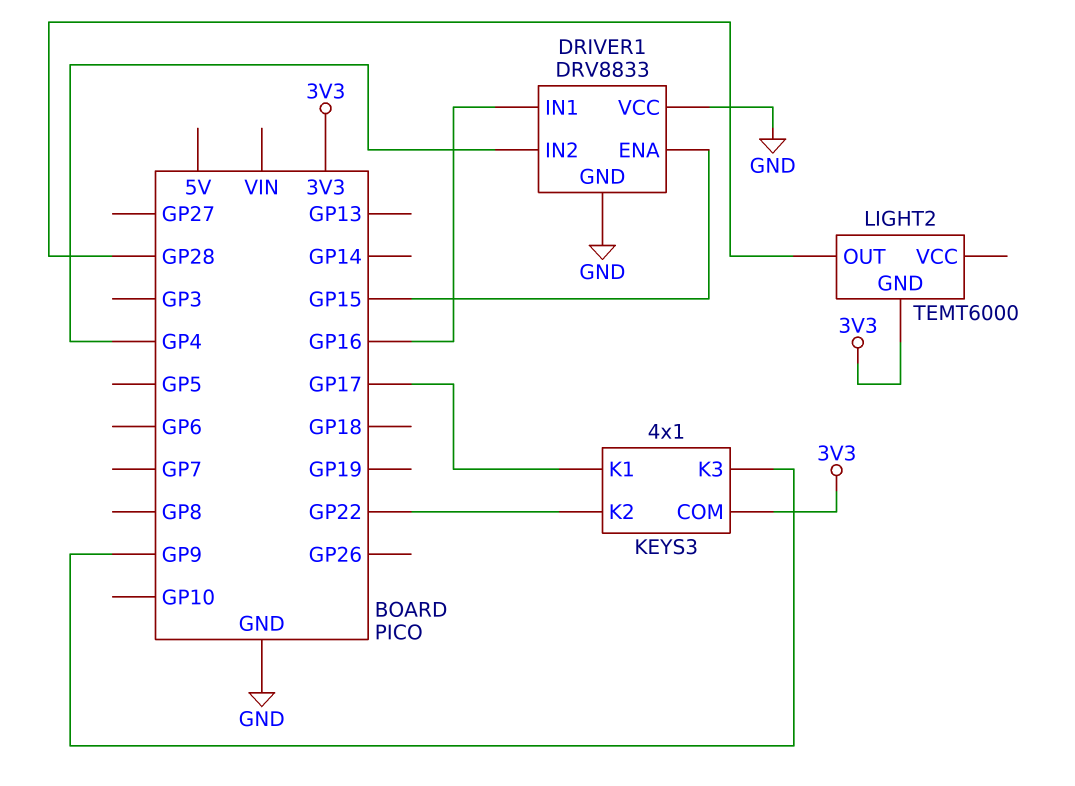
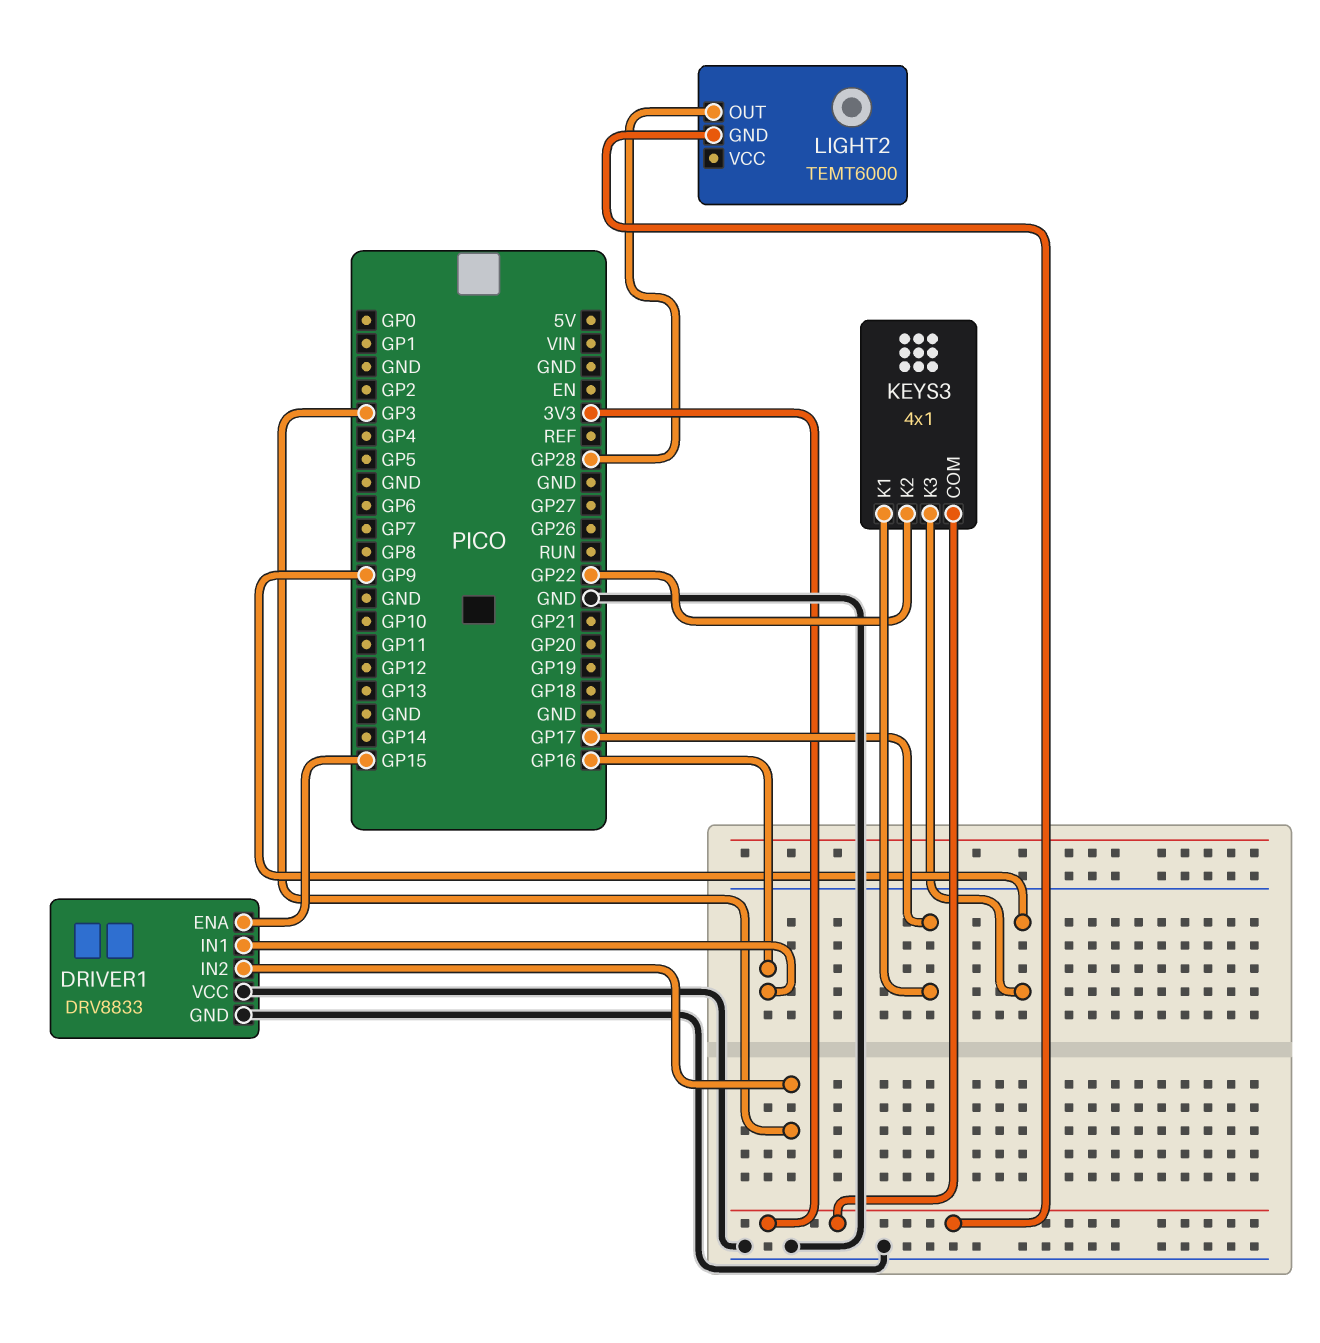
DRIVER1 pin IN2: GP4 -> GP3

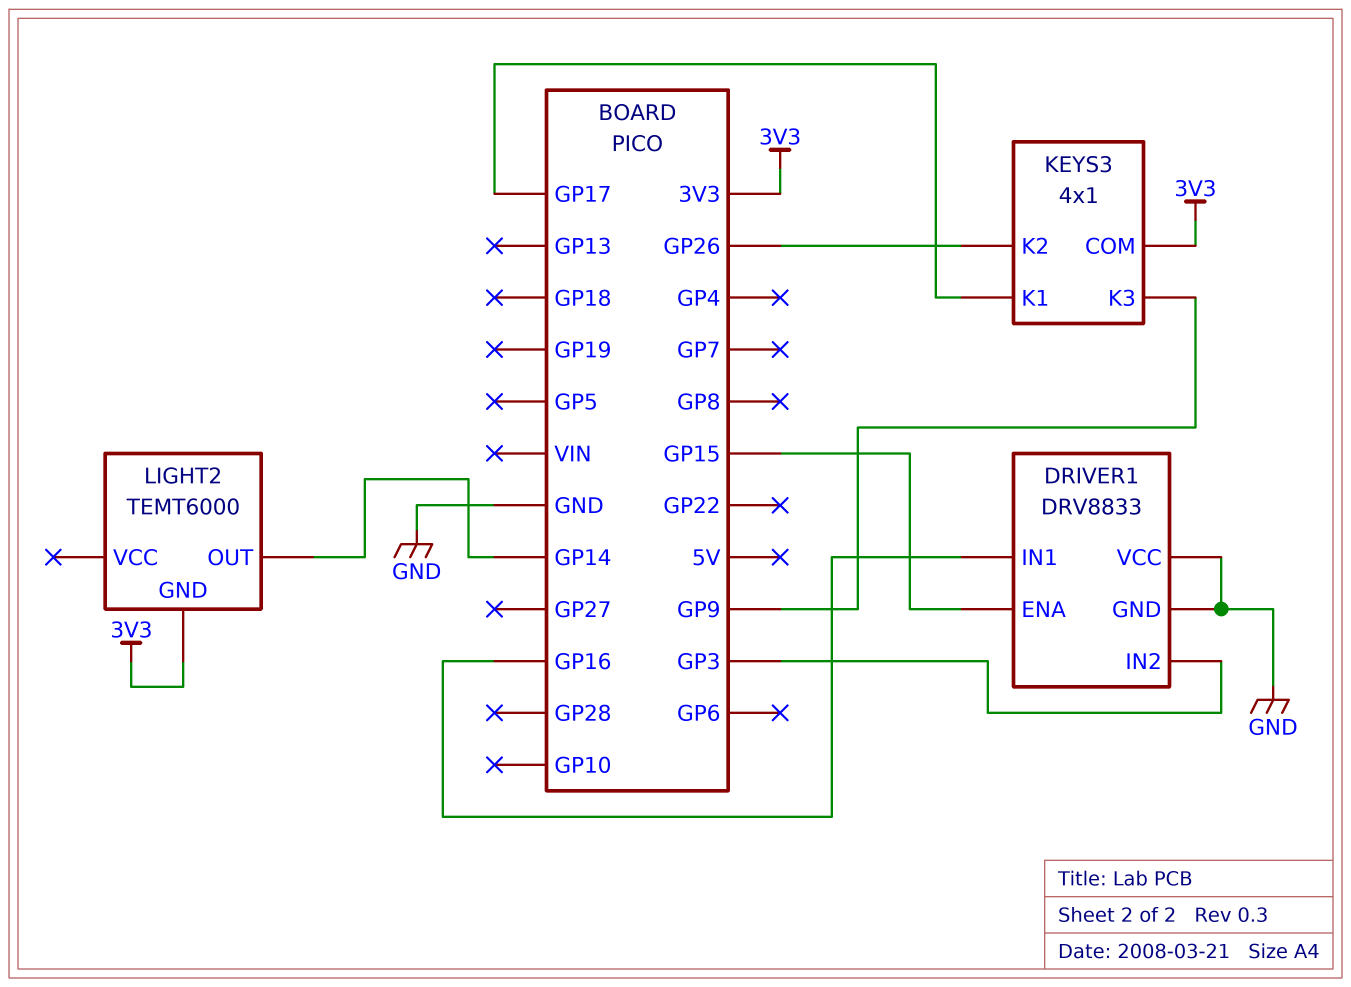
KEYS3 pin K2: GP22 -> GP26
LIGHT2 pin OUT: GP28 -> GP14

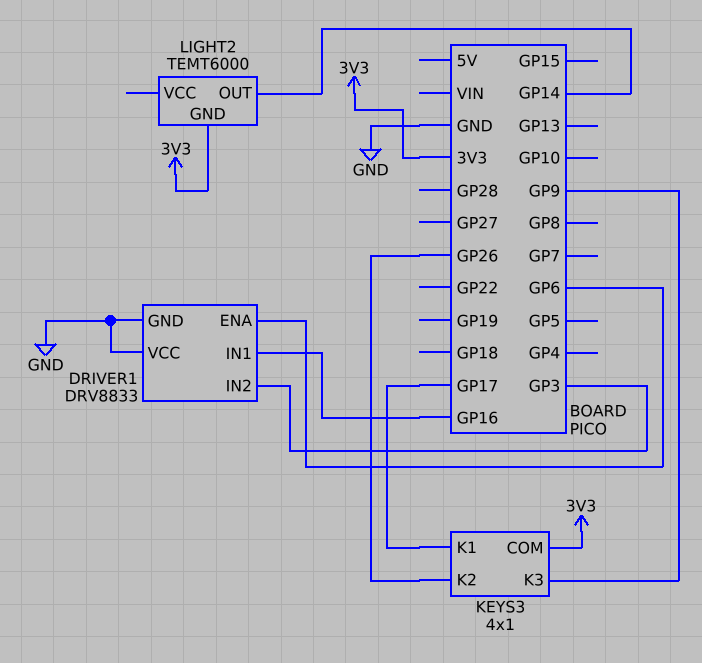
DRIVER1 pin ENA: GP15 -> GP6

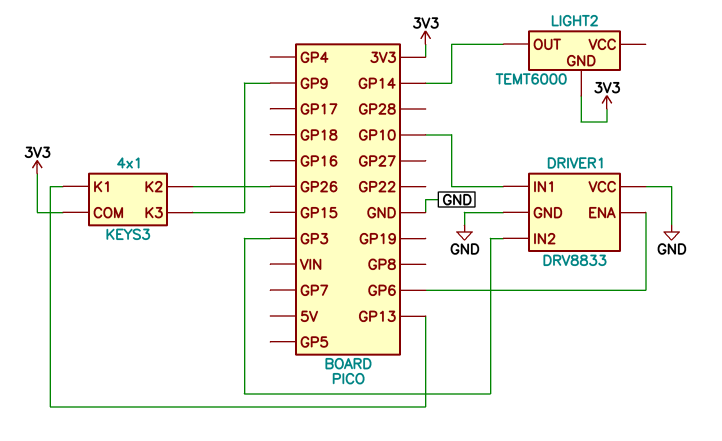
DRIVER1 pin IN1: GP16 -> GP10
KEYS3 pin K1: GP17 -> GP13

